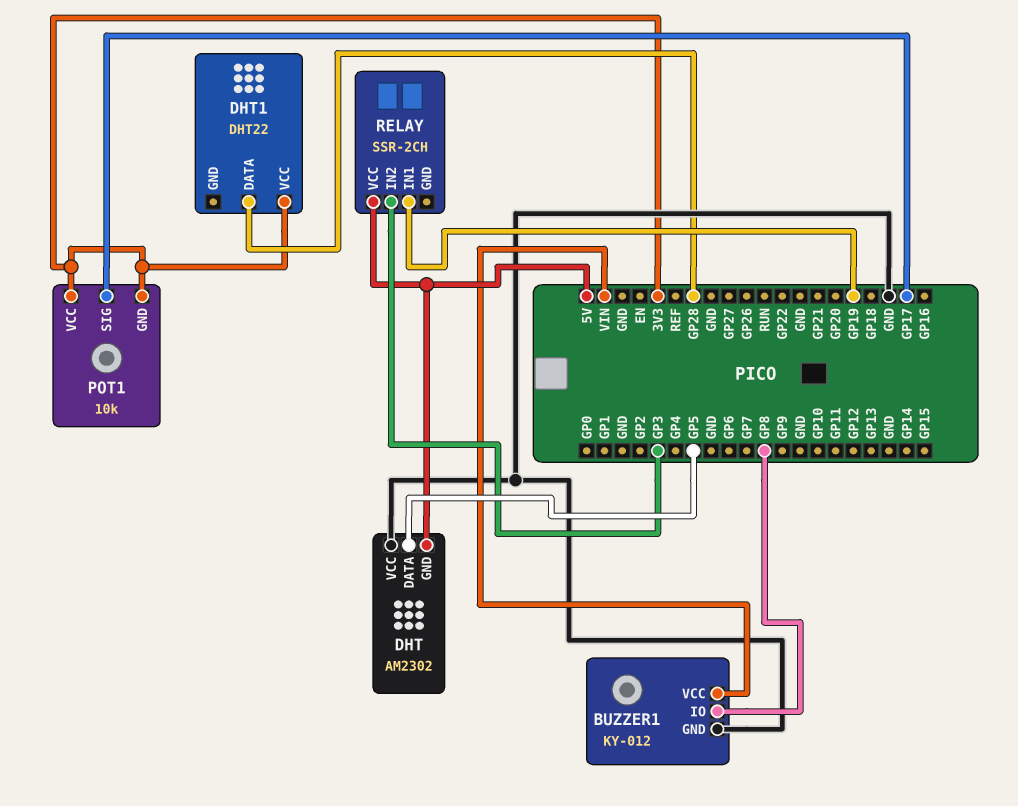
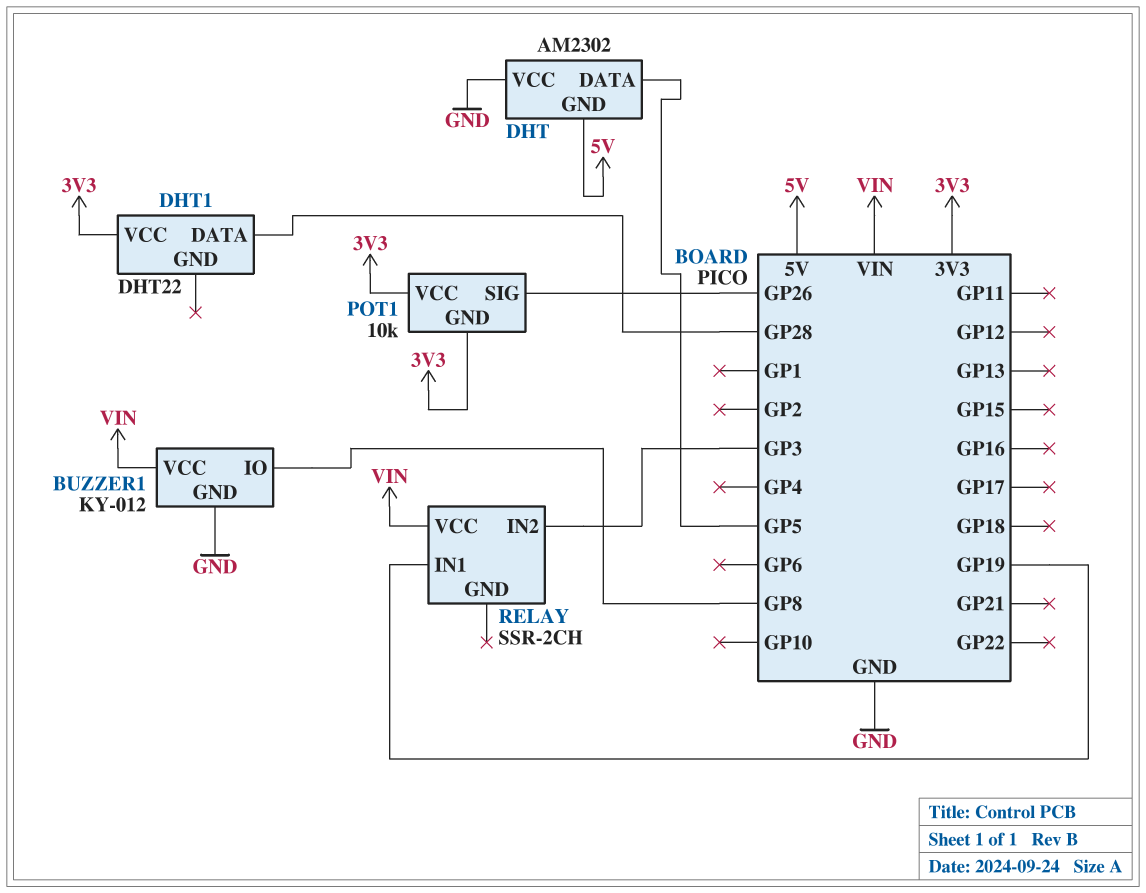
POT1 pin SIG: GP17 -> GP26
RELAY pin VCC: 5V -> VIN

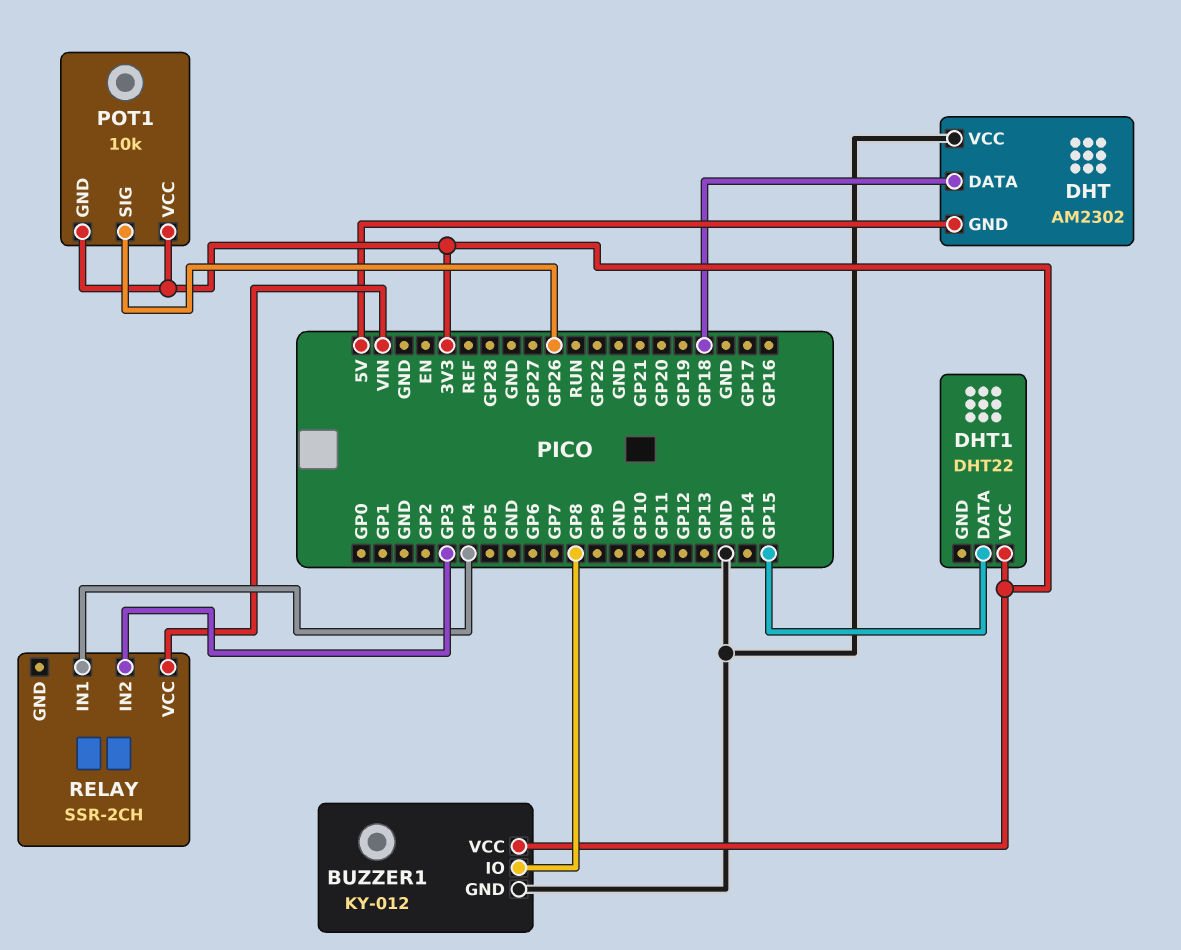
BUZZER1 pin VCC: VIN -> 3V3
DHT pin DATA: GP5 -> GP18
DHT1 pin DATA: GP28 -> GP15
RELAY pin IN1: GP19 -> GP4

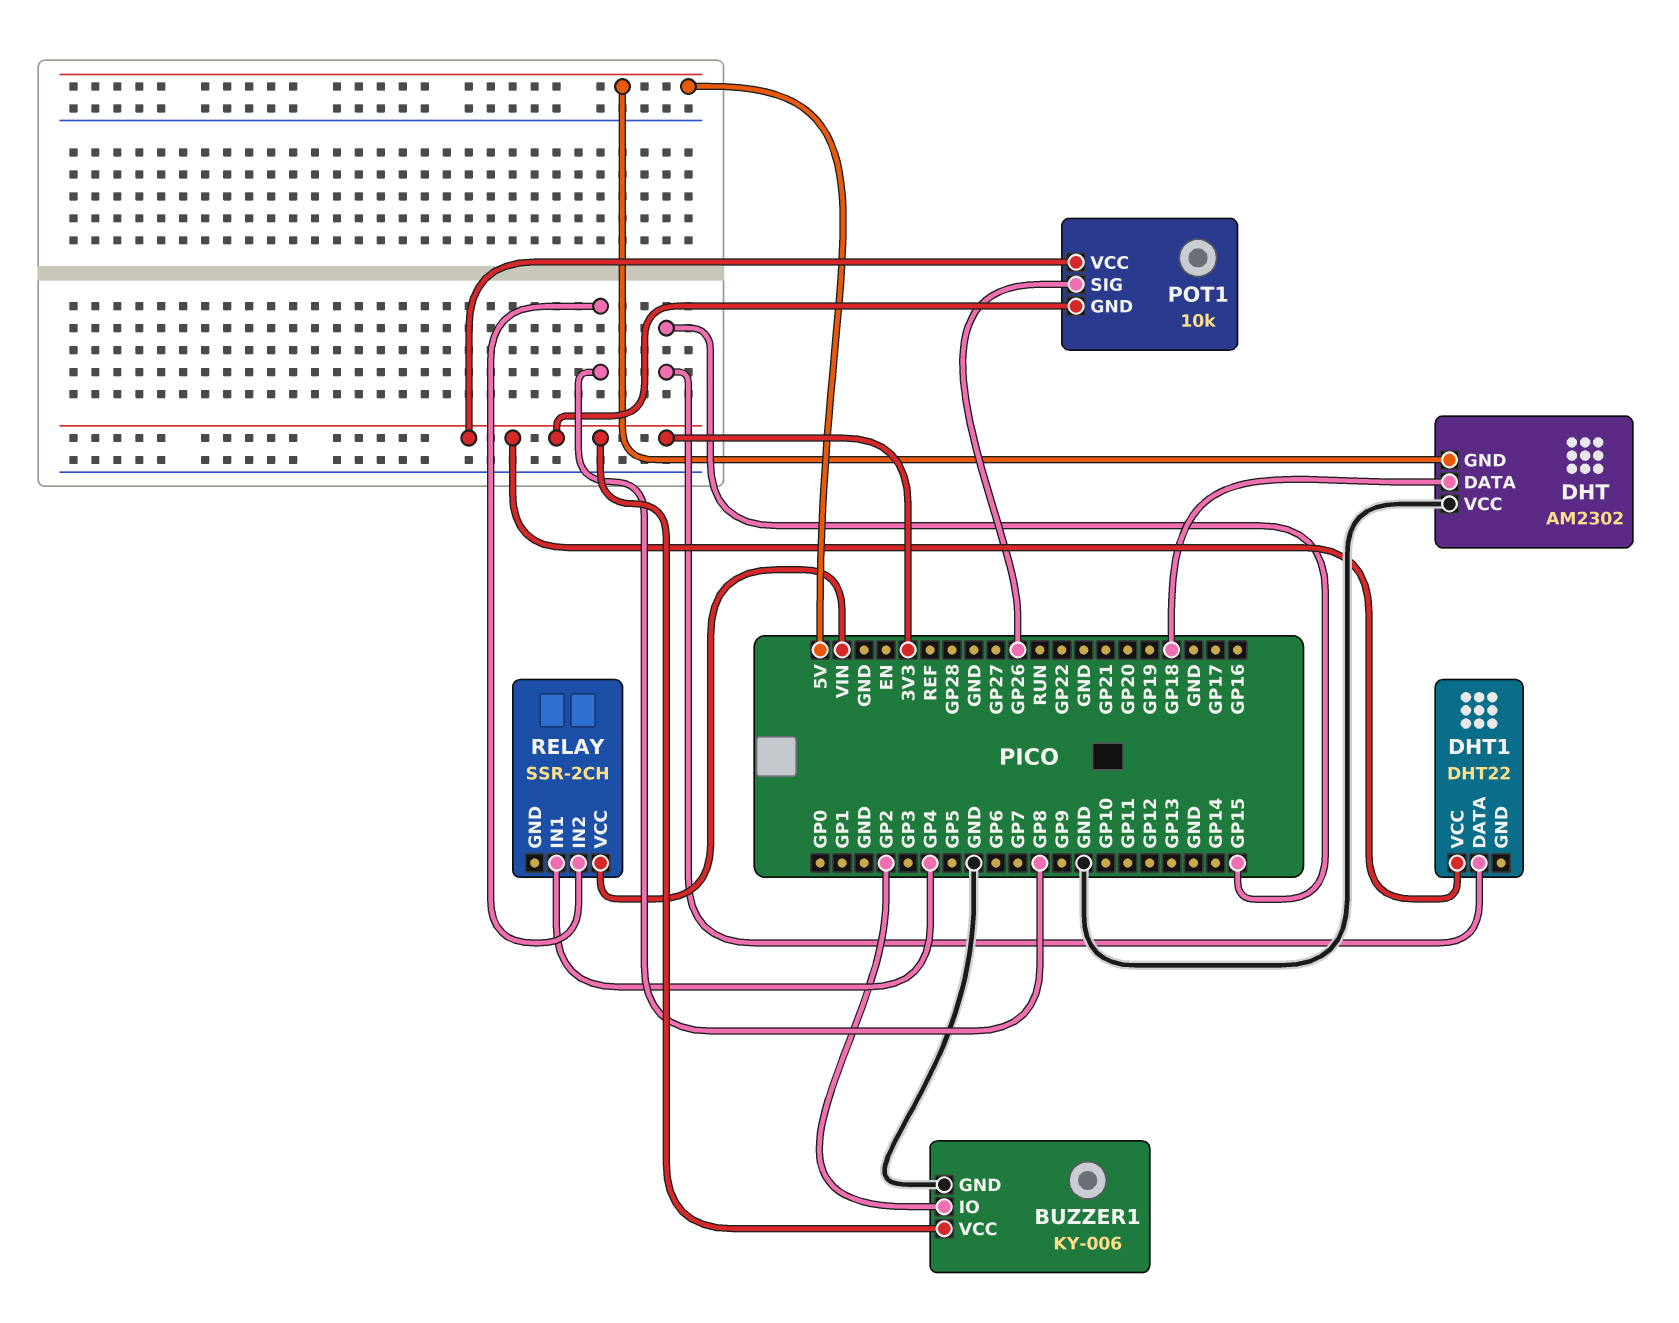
BUZZER1: KY-012 -> KY-006
BUZZER1 pin IO: GP8 -> GP2
RELAY pin IN2: GP3 -> GP8

